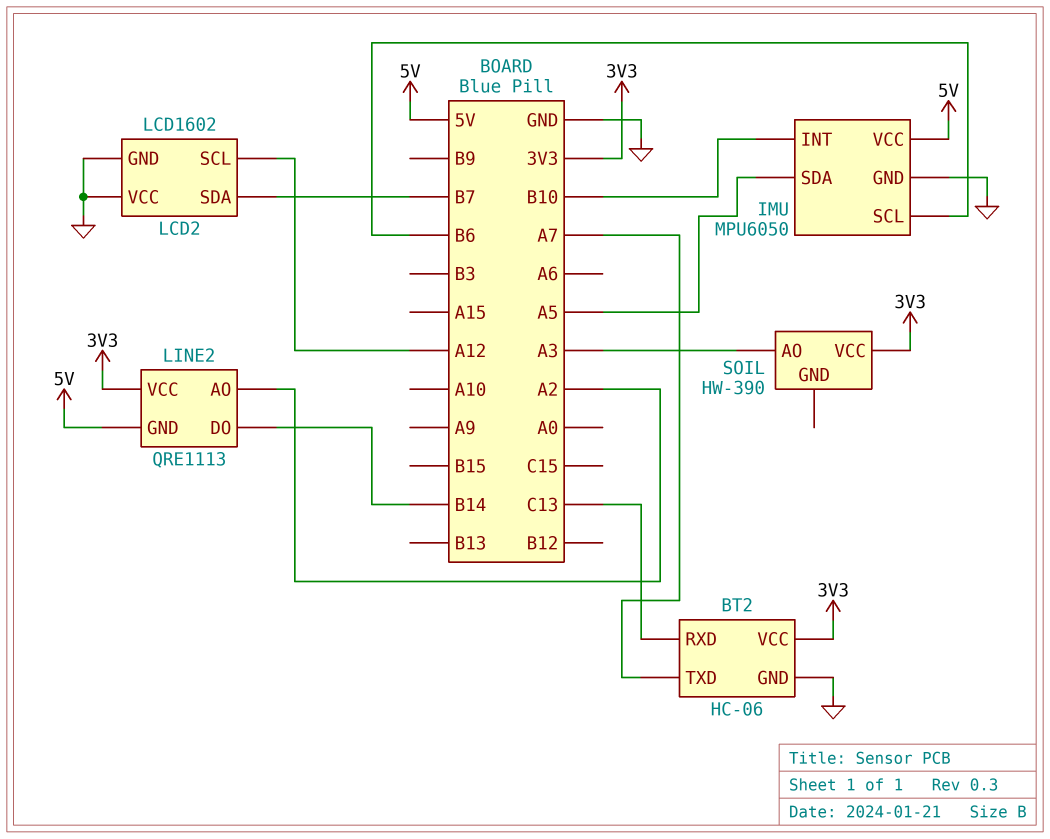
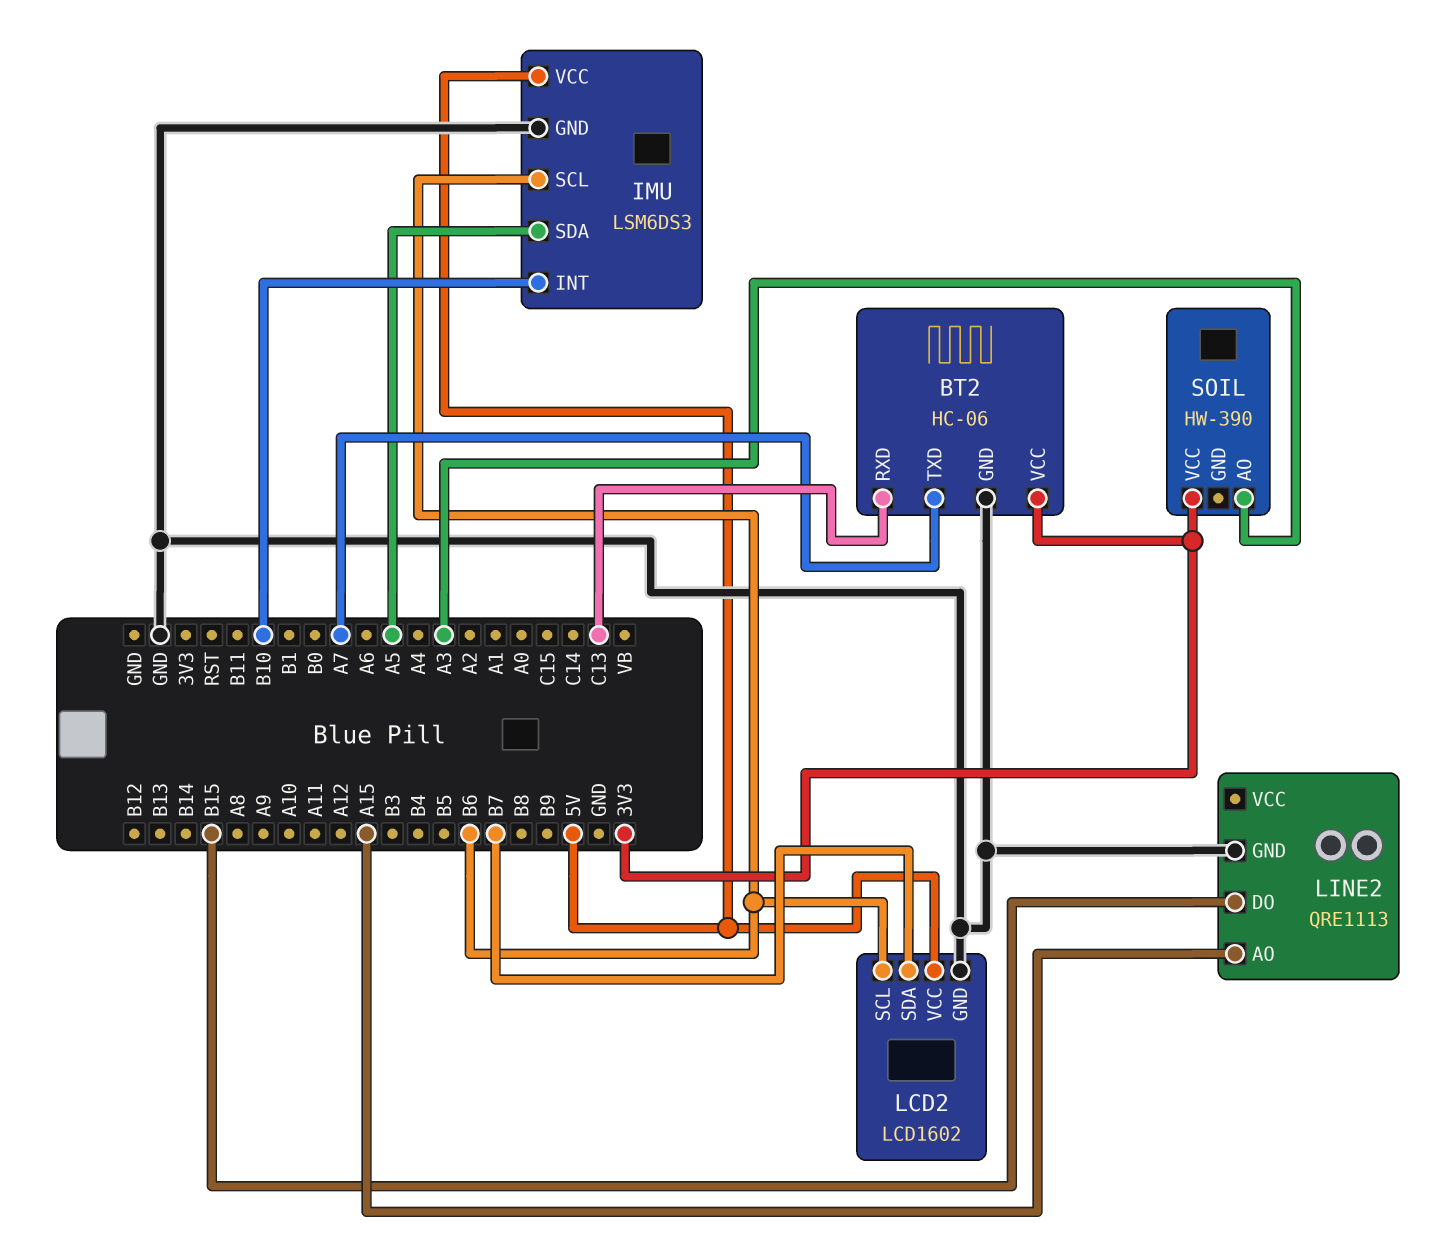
IMU: MPU6050 -> LSM6DS3
LCD2 pin SCL: A12 -> B6
LCD2 pin VCC: GND -> 5V
LINE2 pin AO: A2 -> A15
LINE2 pin DO: B14 -> B15
LINE2 pin GND: 5V -> GND
LINE2 pin VCC: 3V3 -> none

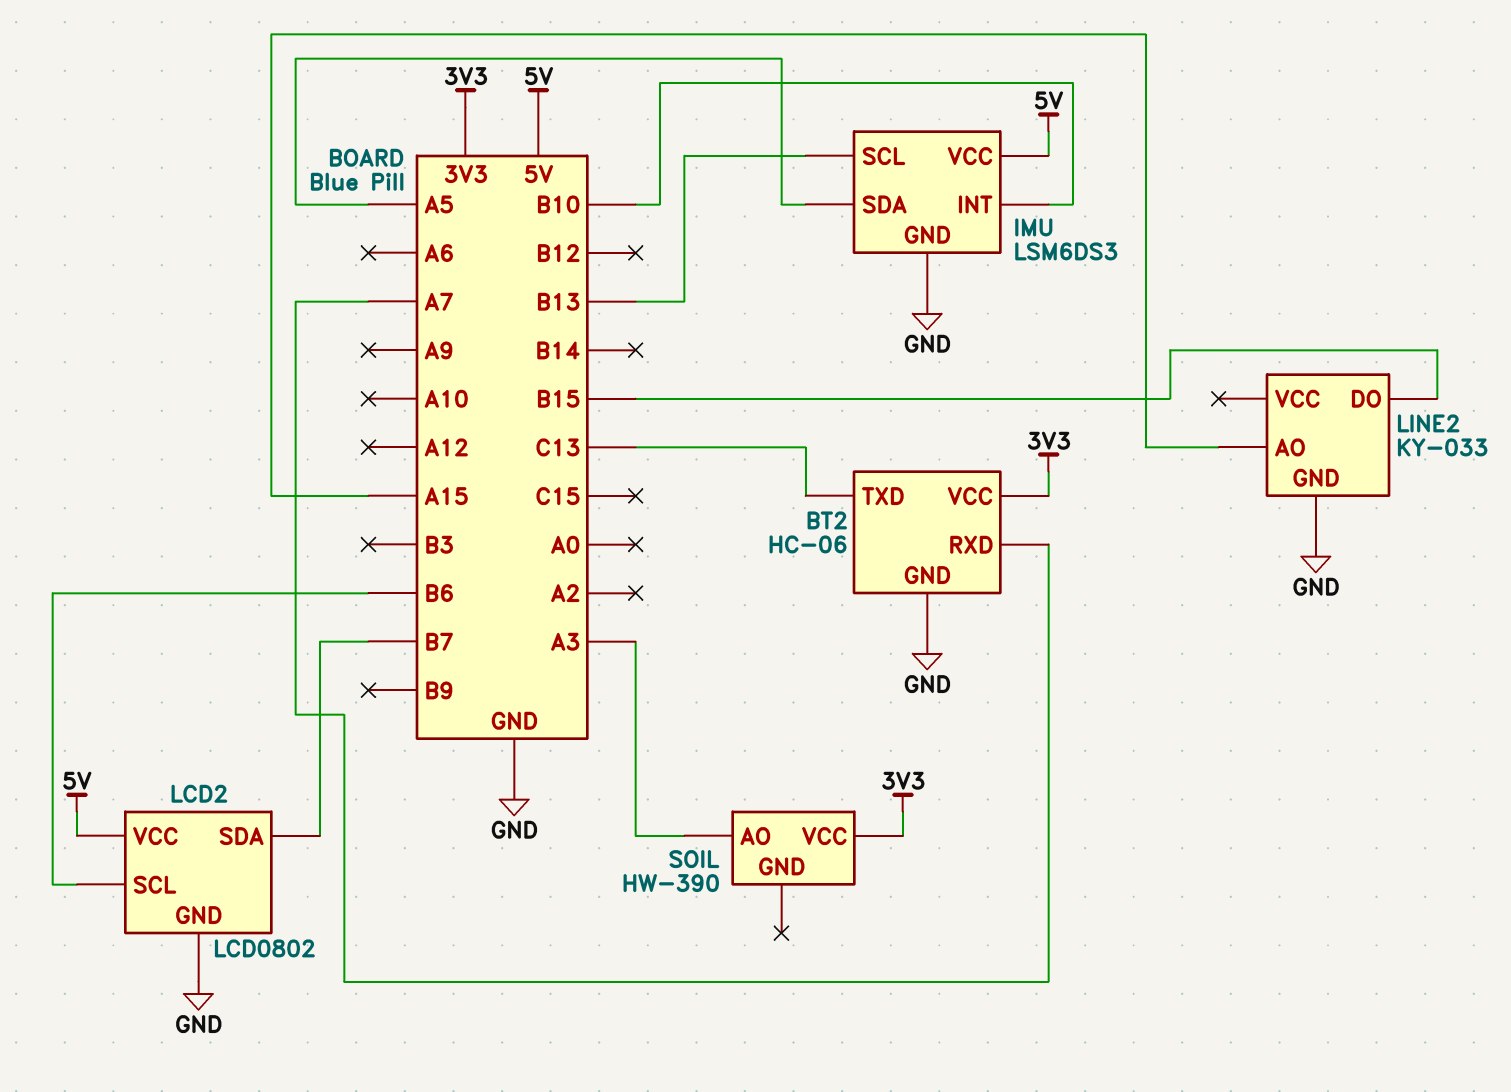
BT2 pin RXD: C13 -> A7
BT2 pin TXD: A7 -> C13
IMU pin SCL: B6 -> B13
LCD2: LCD1602 -> LCD0802
LINE2: QRE1113 -> KY-033

